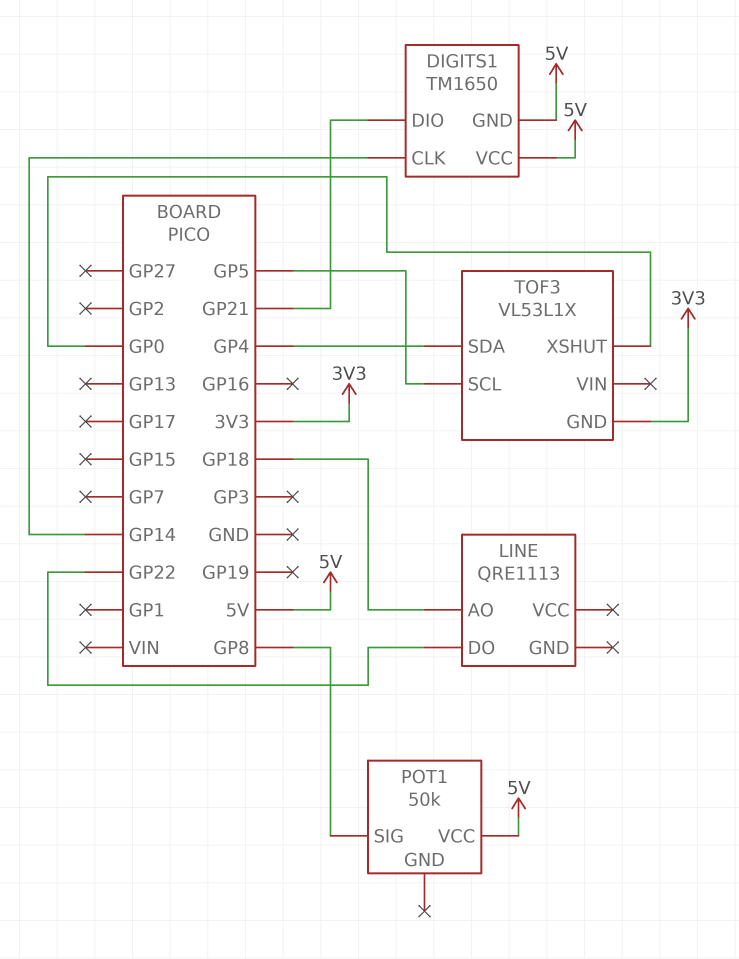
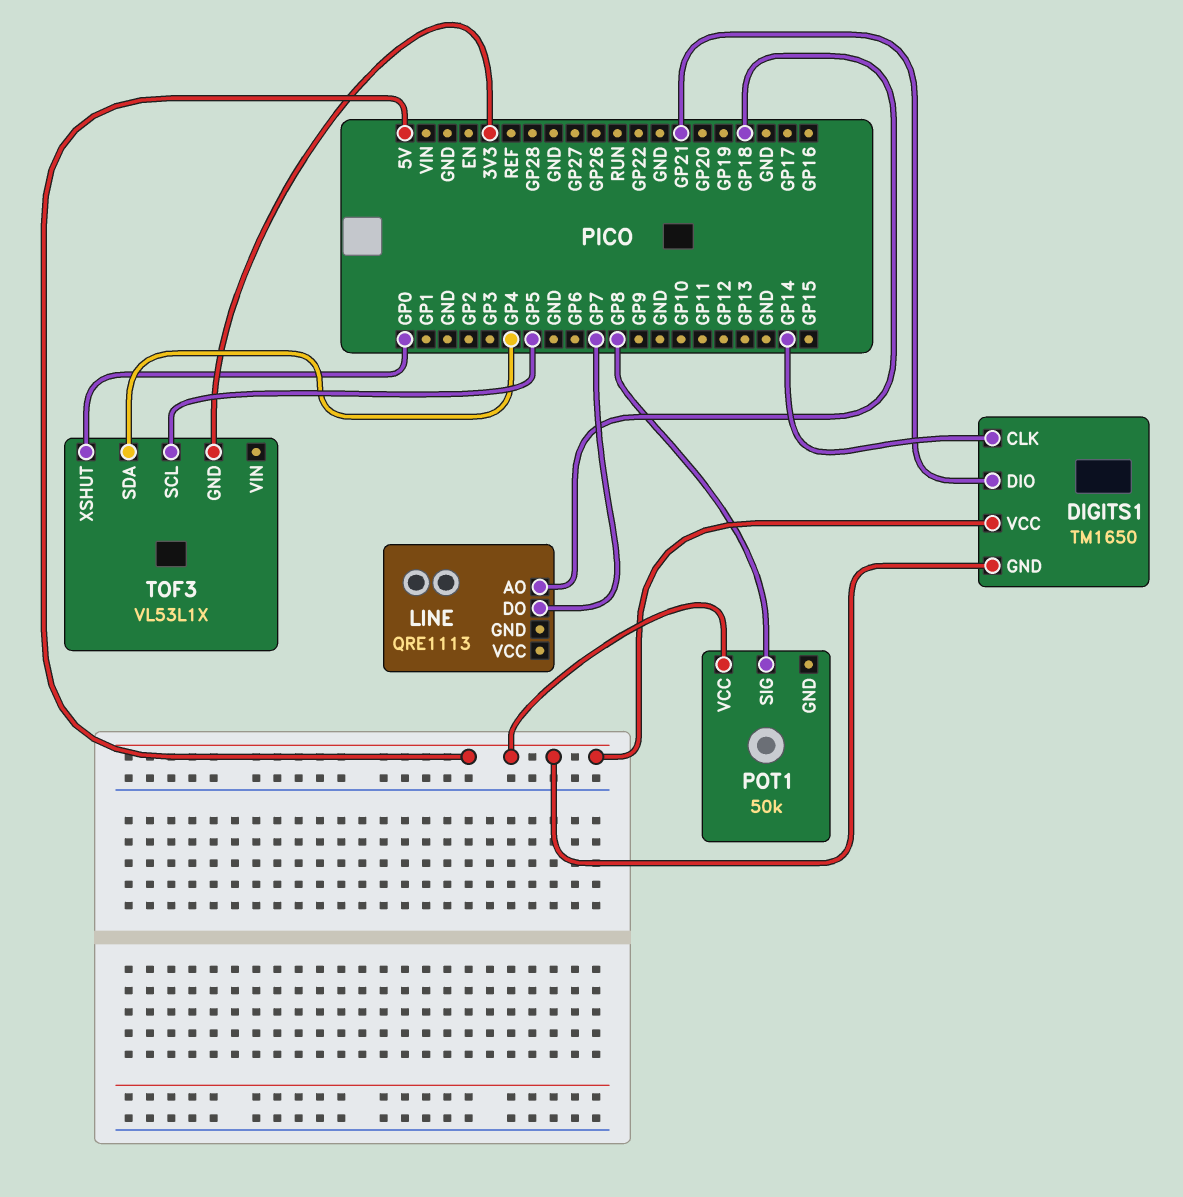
LINE pin DO: GP22 -> GP7

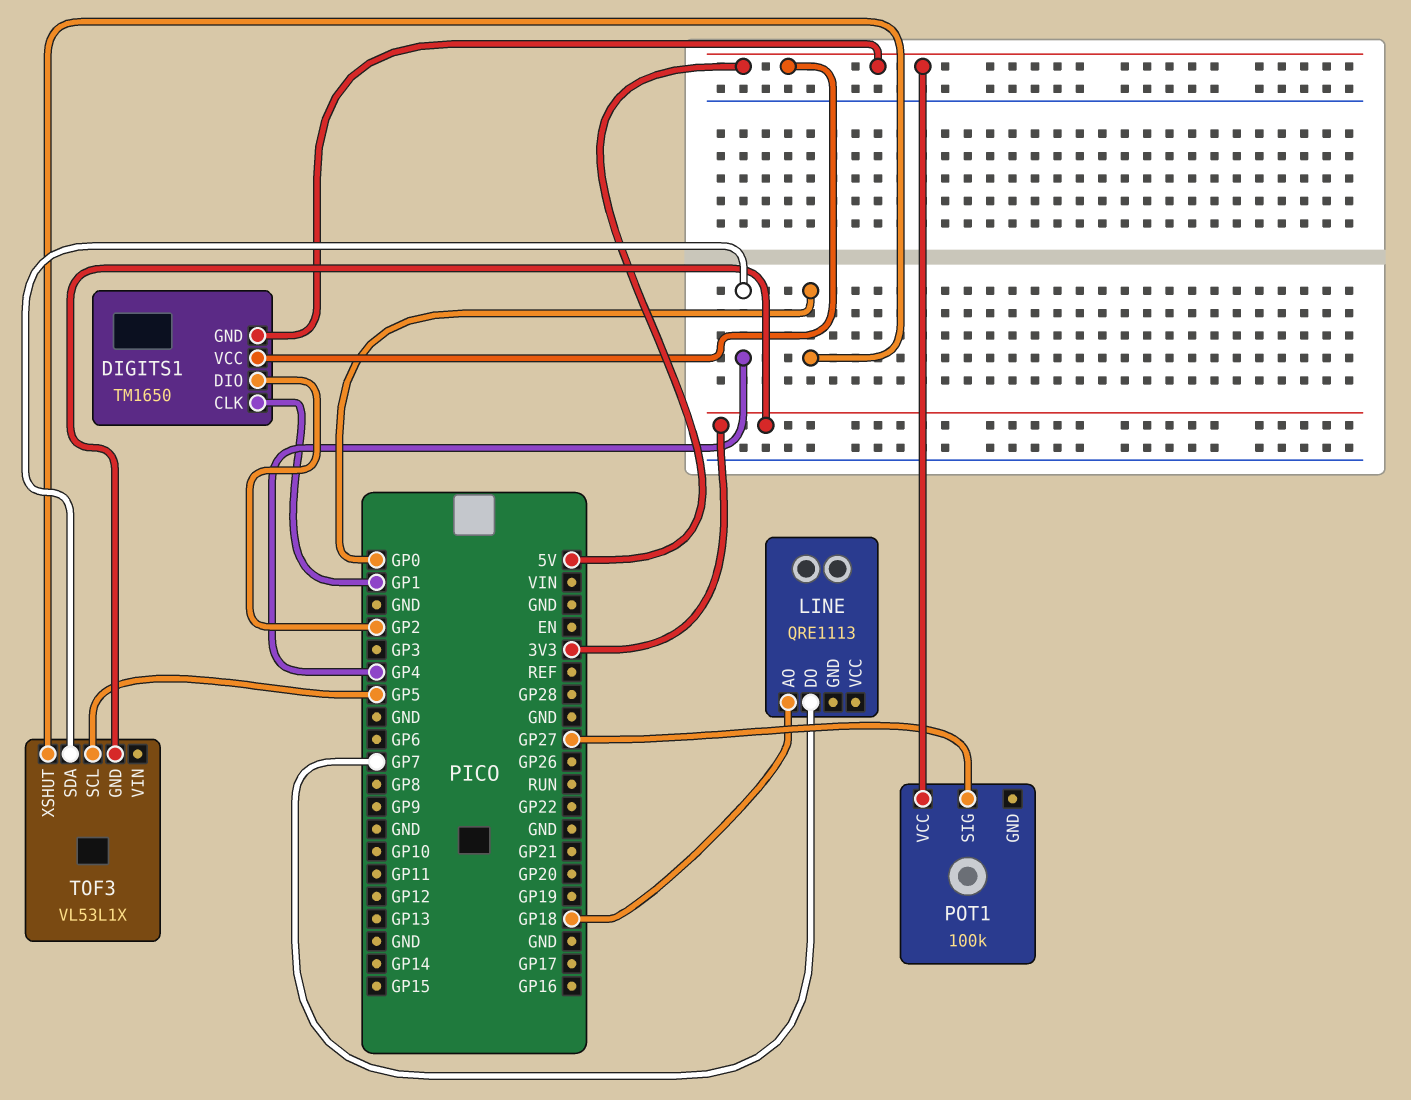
DIGITS1 pin CLK: GP14 -> GP1
DIGITS1 pin DIO: GP21 -> GP2
POT1: 50k -> 100k
POT1 pin SIG: GP8 -> GP27

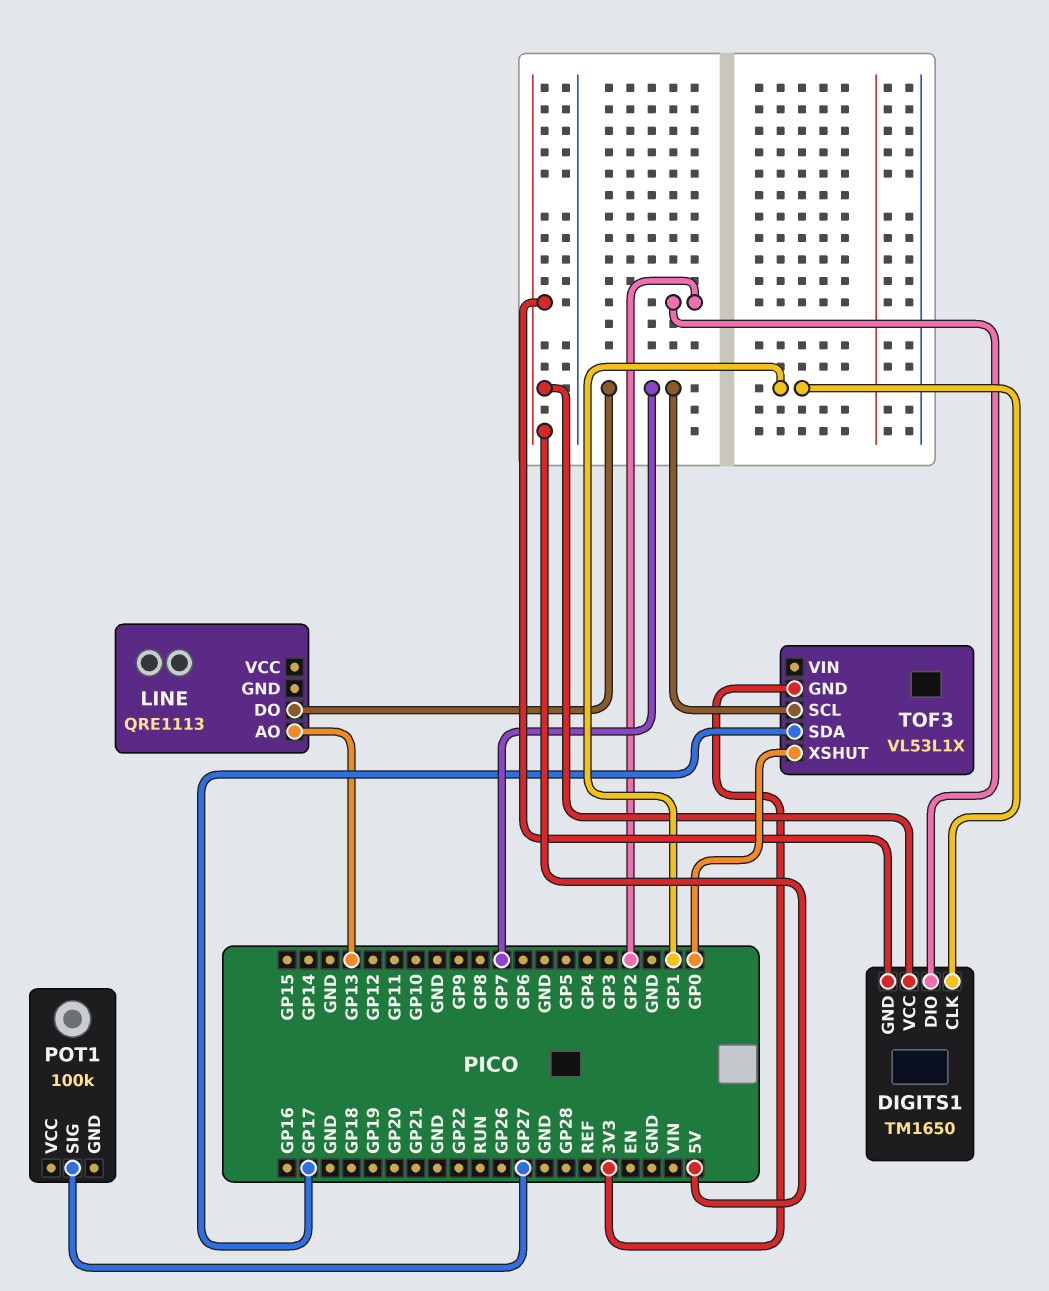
LINE pin AO: GP18 -> GP13
POT1 pin VCC: 5V -> none
TOF3 pin SCL: GP5 -> GP7
TOF3 pin SDA: GP4 -> GP17

